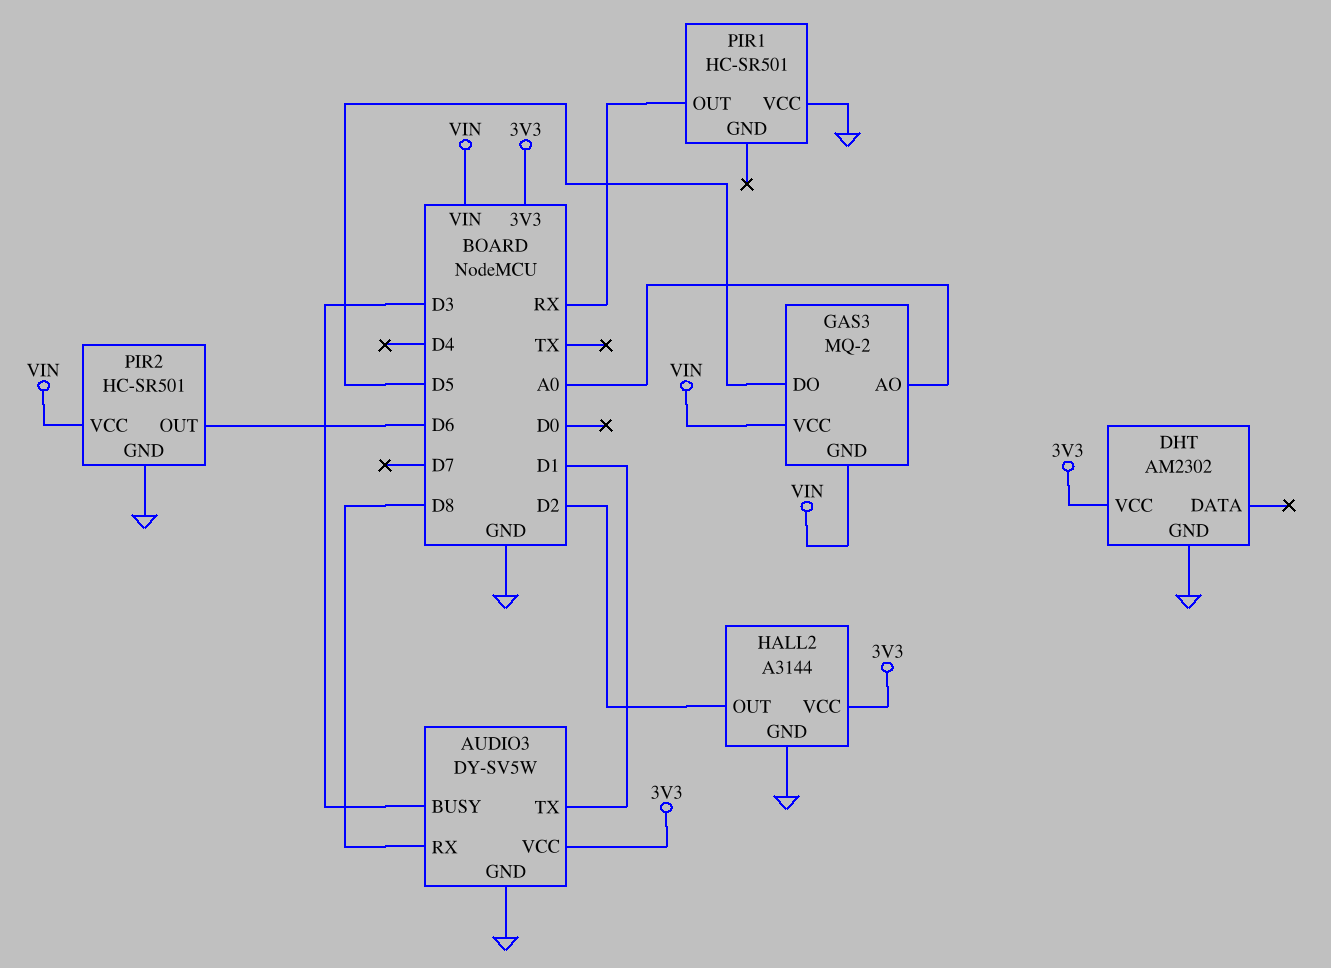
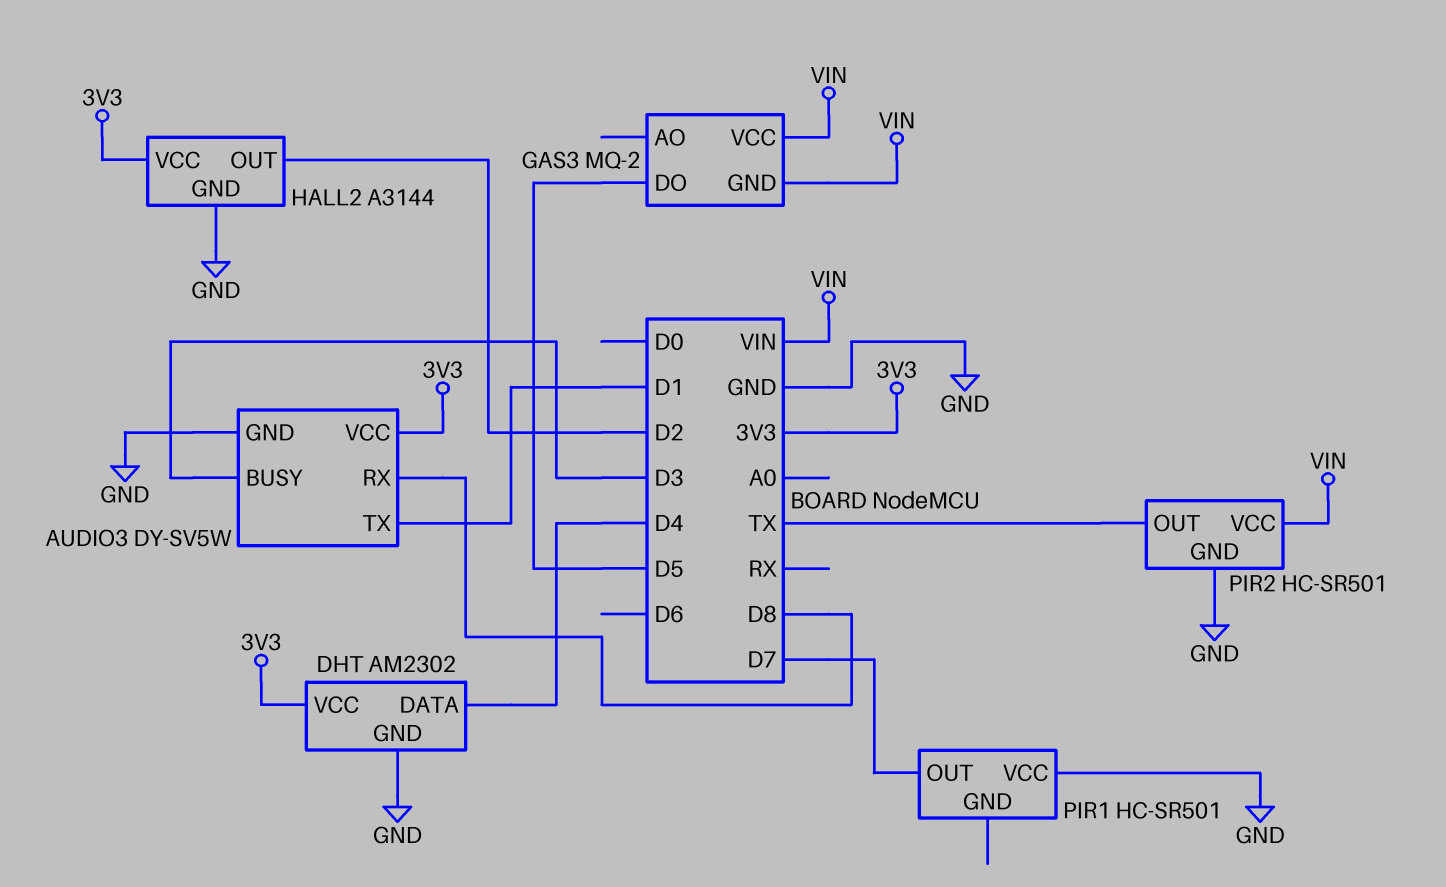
DHT pin DATA: none -> D4
GAS3 pin AO: A0 -> none
PIR1 pin OUT: RX -> D7
PIR2 pin OUT: D6 -> TX

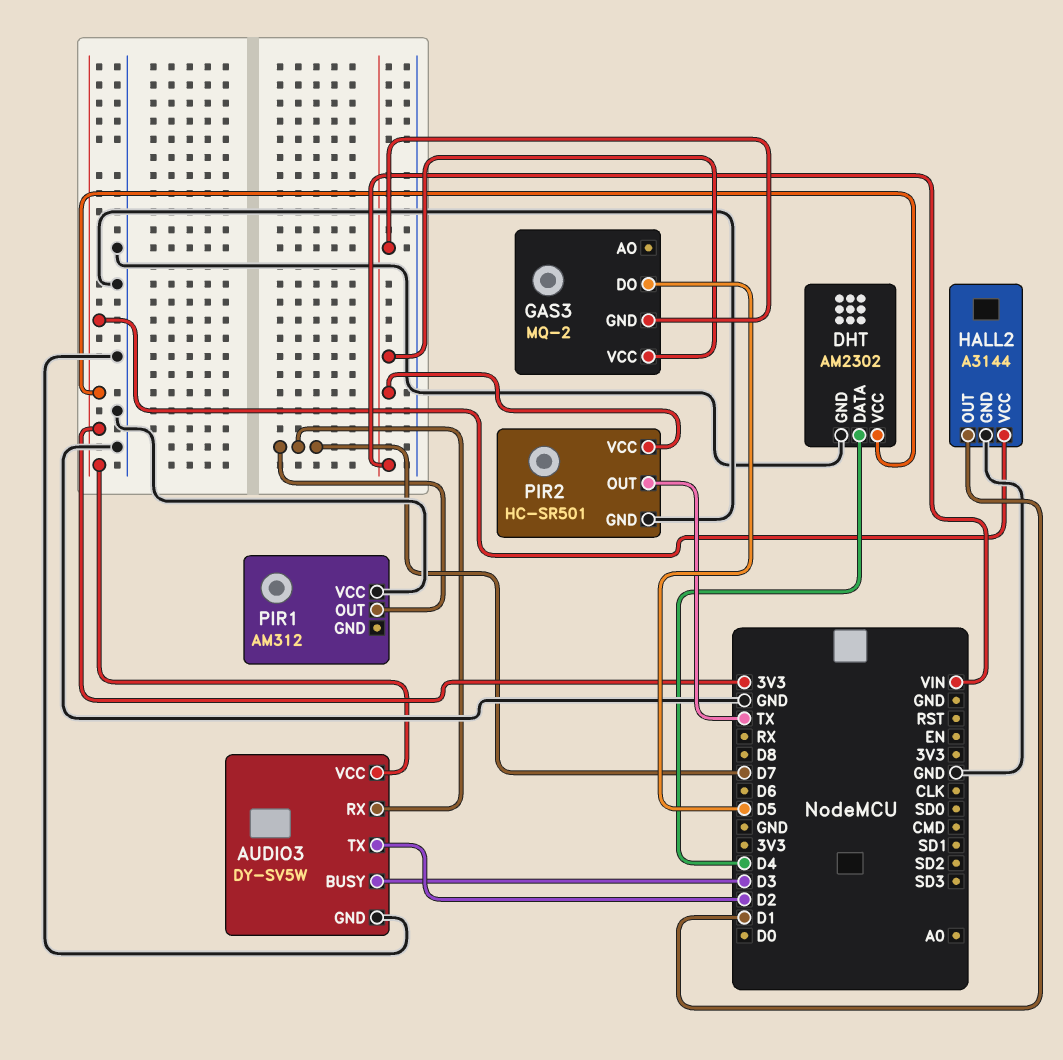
AUDIO3 pin RX: D8 -> D7
AUDIO3 pin TX: D1 -> D2
HALL2 pin OUT: D2 -> D1
PIR1: HC-SR501 -> AM312

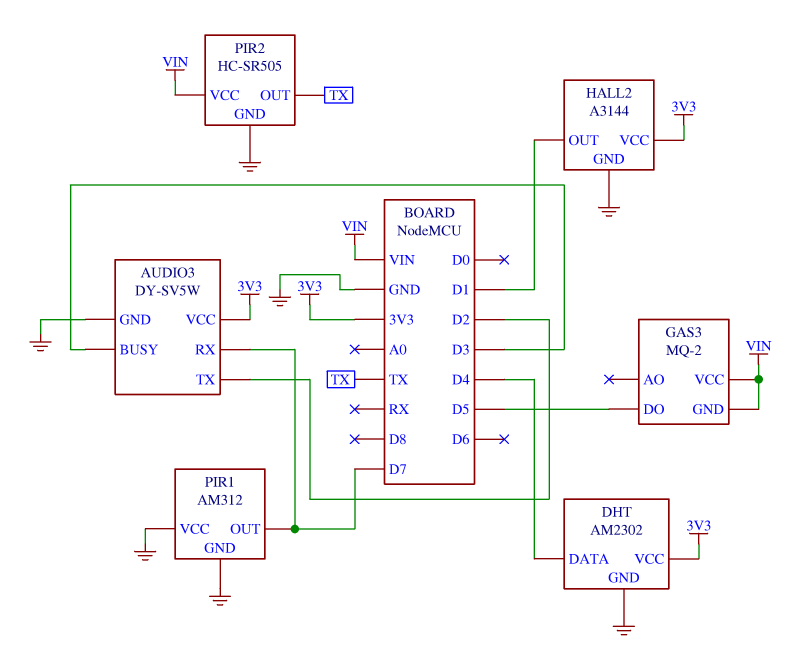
PIR1 pin GND: none -> GND
PIR2: HC-SR501 -> HC-SR505

